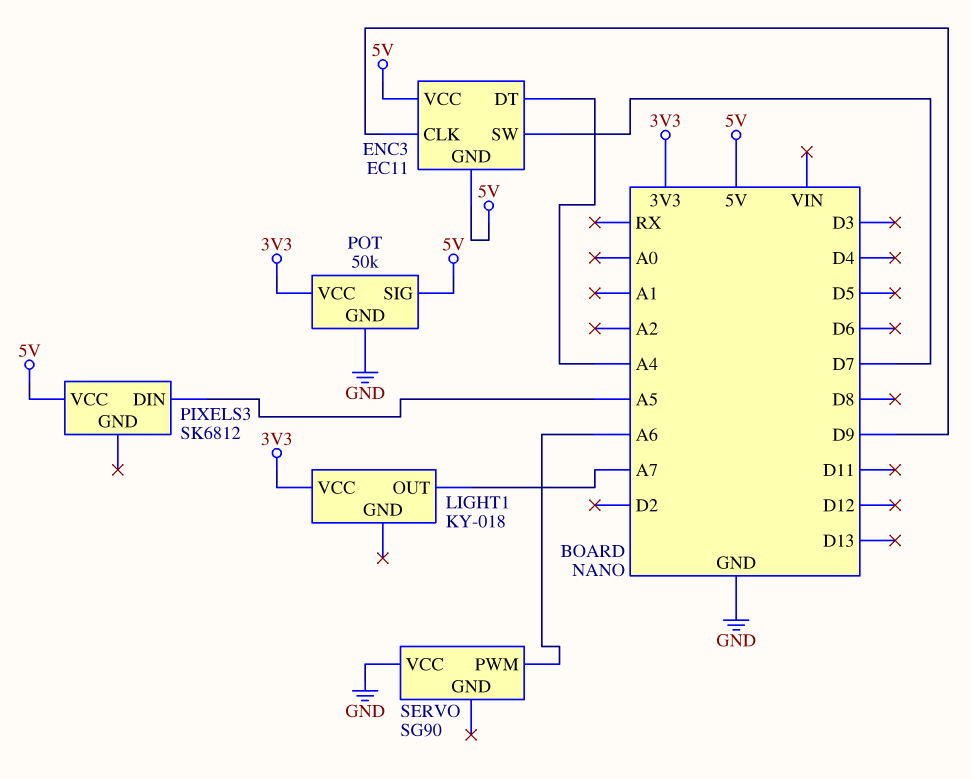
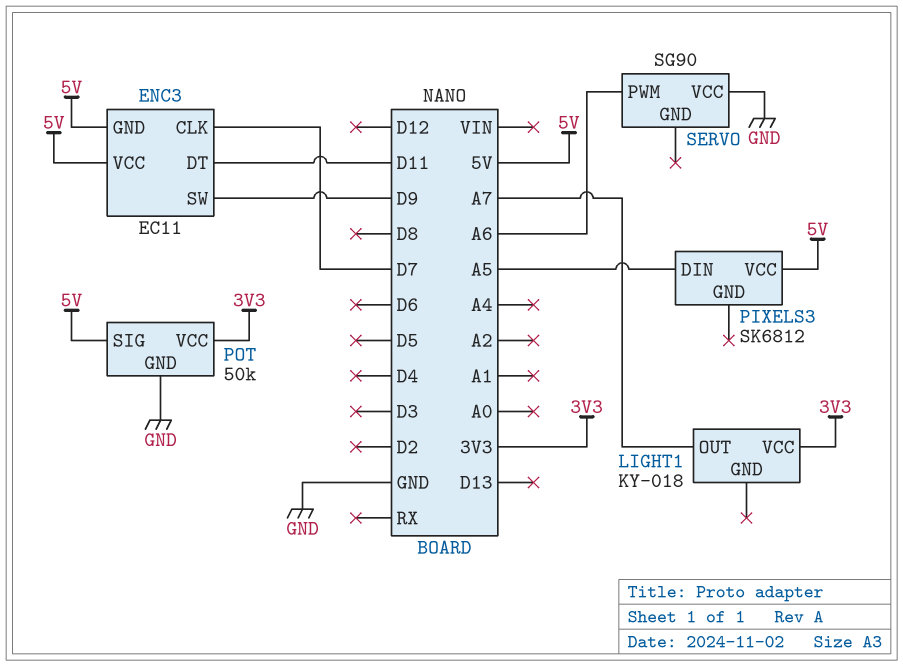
ENC3 pin CLK: D9 -> D7
ENC3 pin DT: A4 -> D11
ENC3 pin SW: D7 -> D9

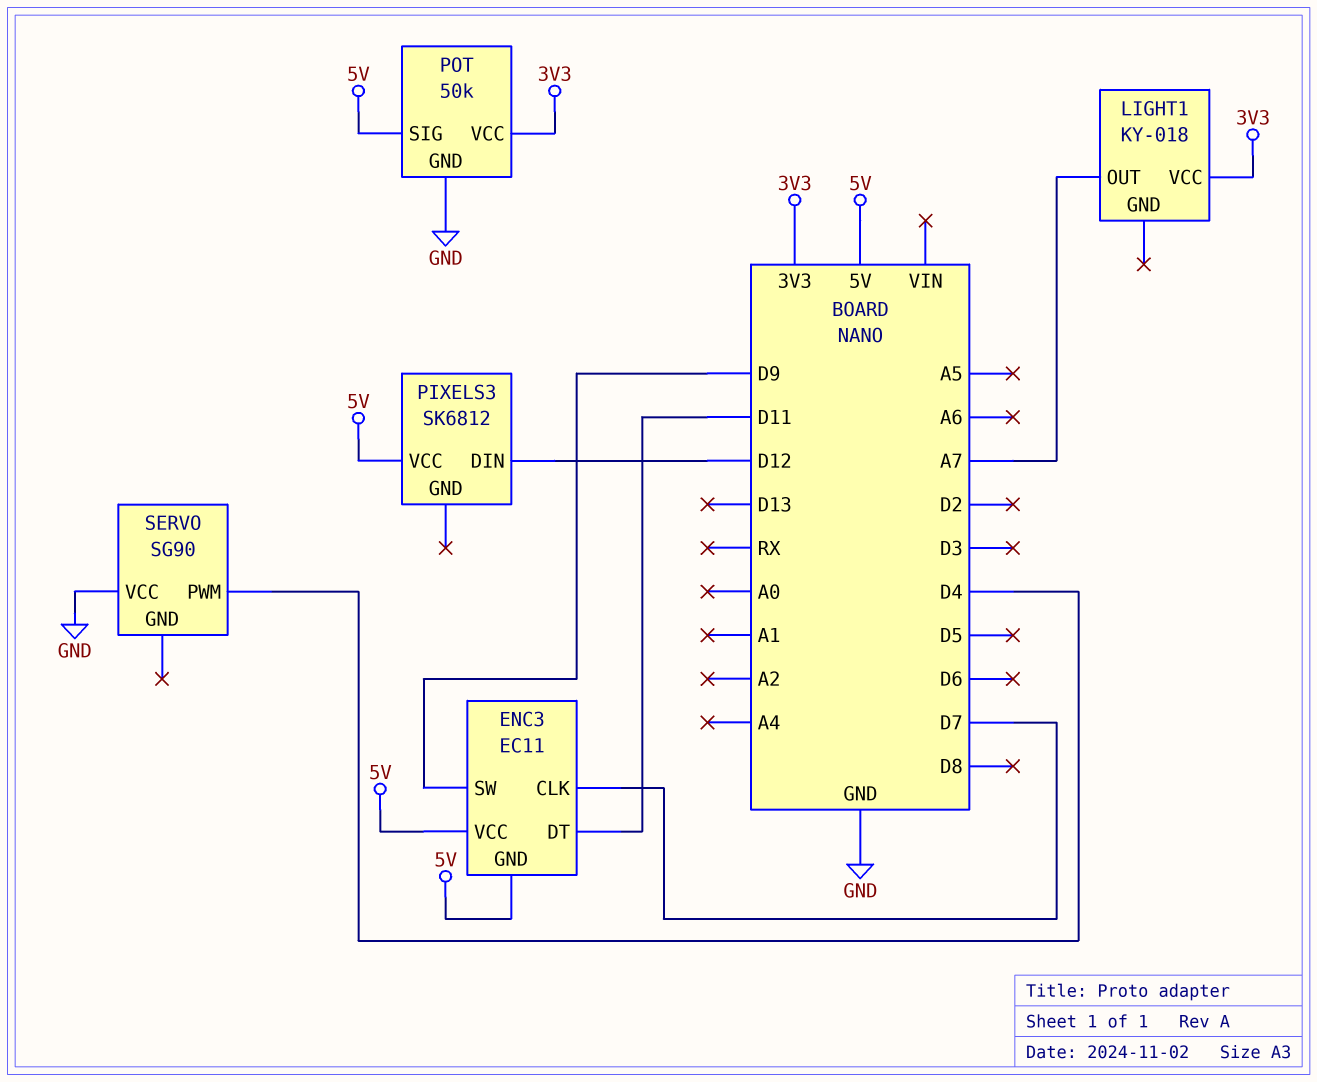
PIXELS3 pin DIN: A5 -> D12
SERVO pin PWM: A6 -> D4

